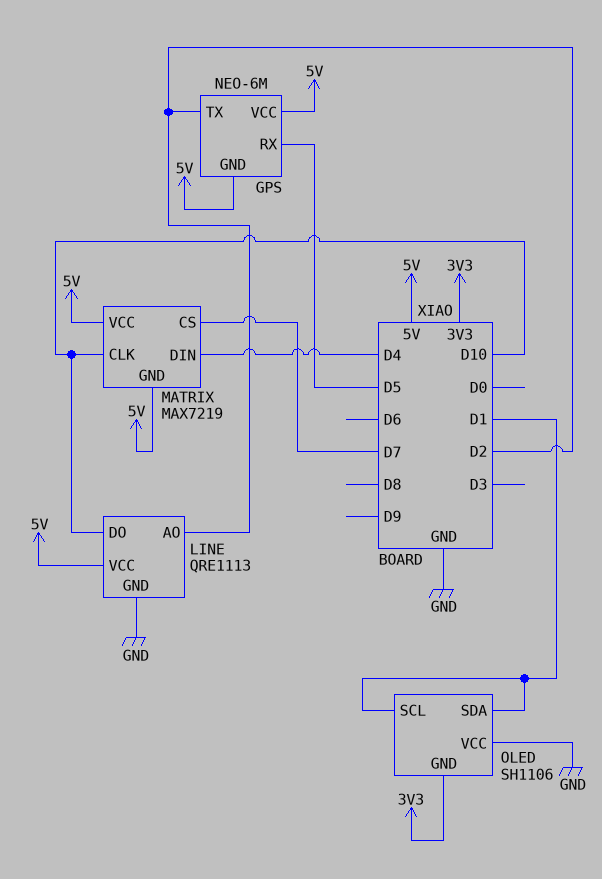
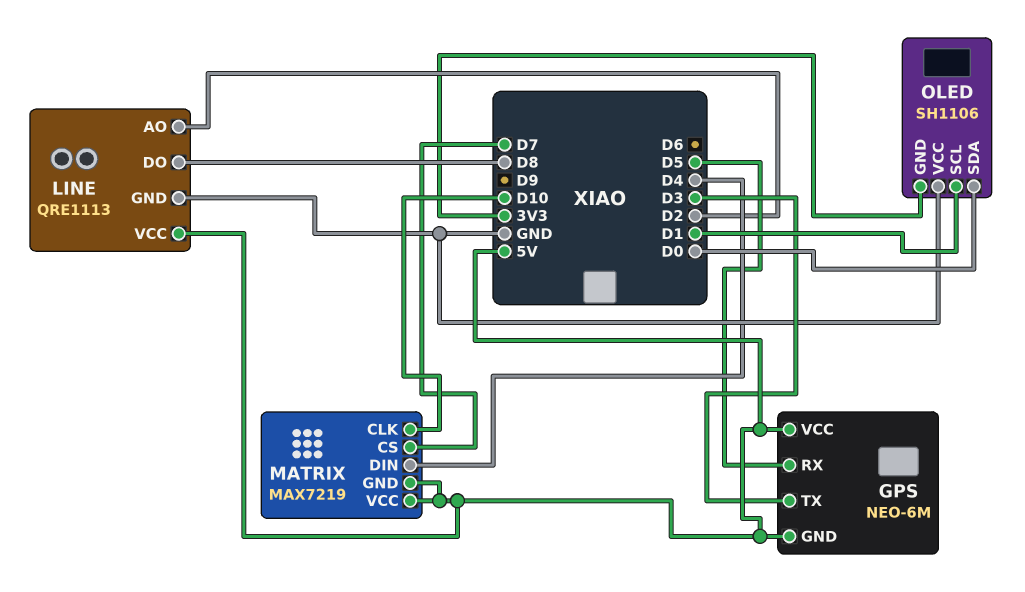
GPS pin TX: D2 -> D3
LINE pin DO: D10 -> D8
OLED pin SDA: D1 -> D0

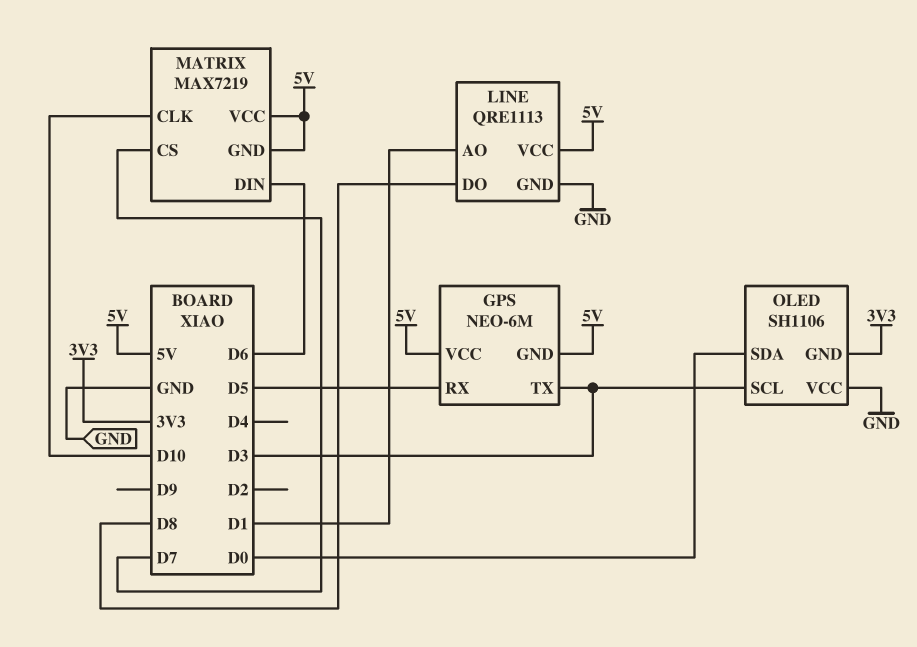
LINE pin AO: D2 -> D1
MATRIX pin DIN: D4 -> D6
OLED pin SCL: D1 -> D3

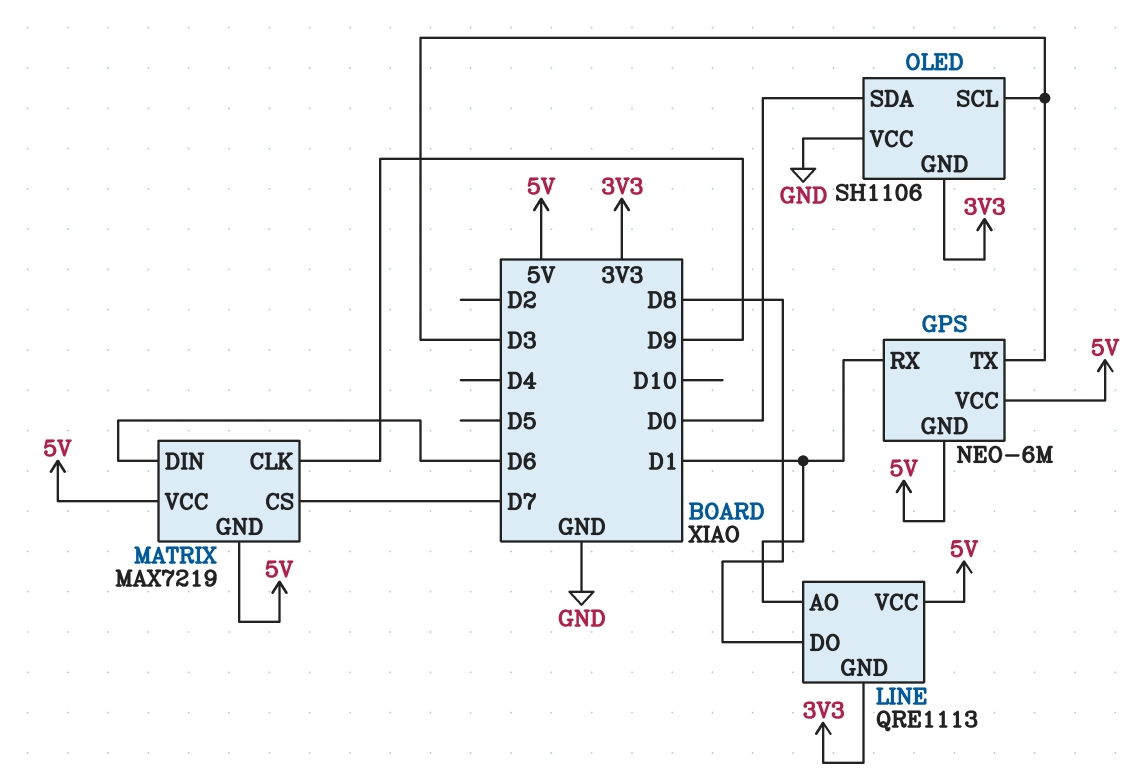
GPS pin RX: D5 -> D1
LINE pin GND: GND -> 3V3
MATRIX pin CLK: D10 -> D9

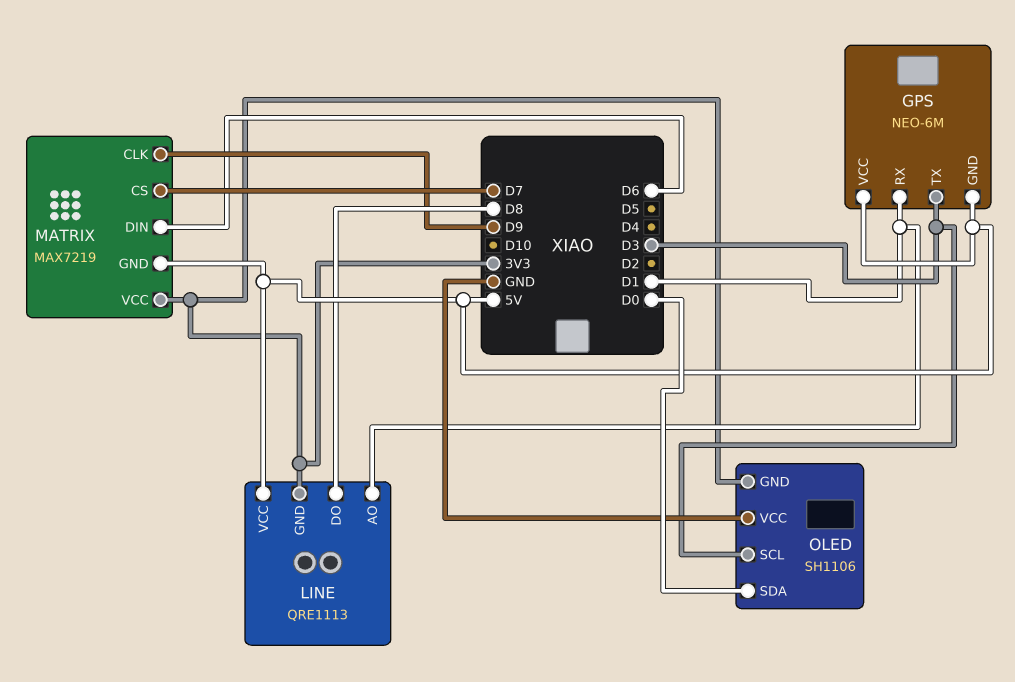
MATRIX pin VCC: 5V -> 3V3

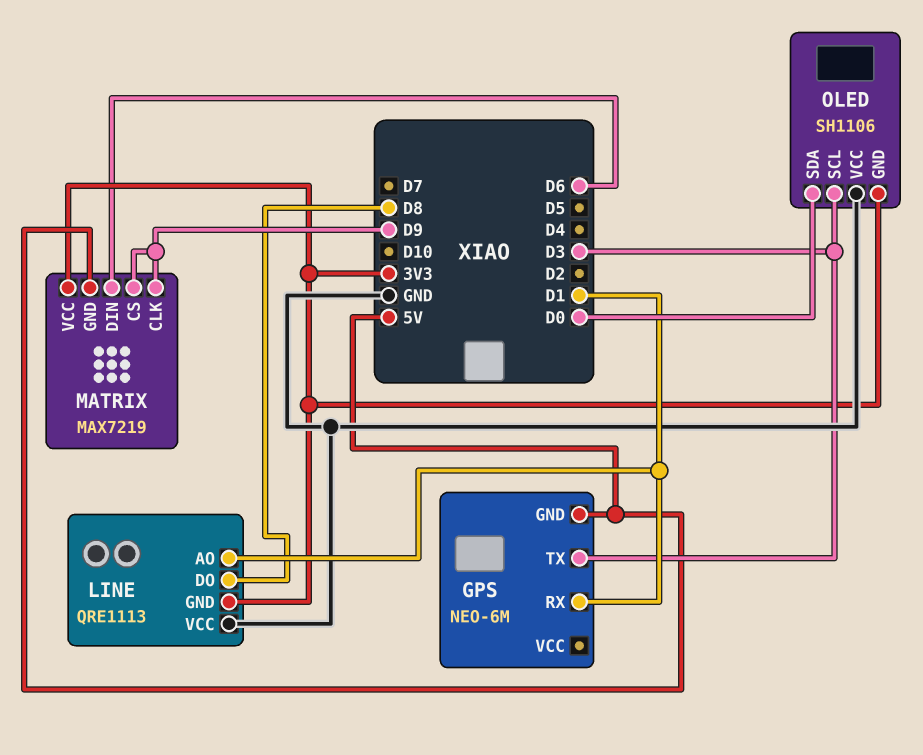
GPS pin VCC: 5V -> none
LINE pin VCC: 5V -> GND
MATRIX pin CS: D7 -> D9

